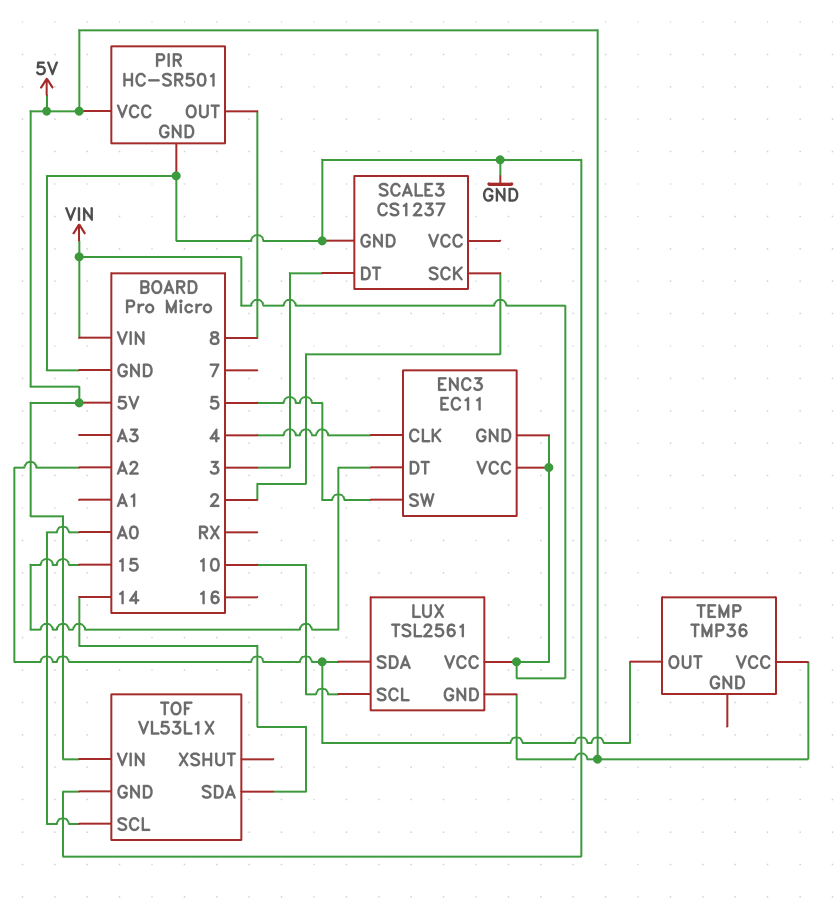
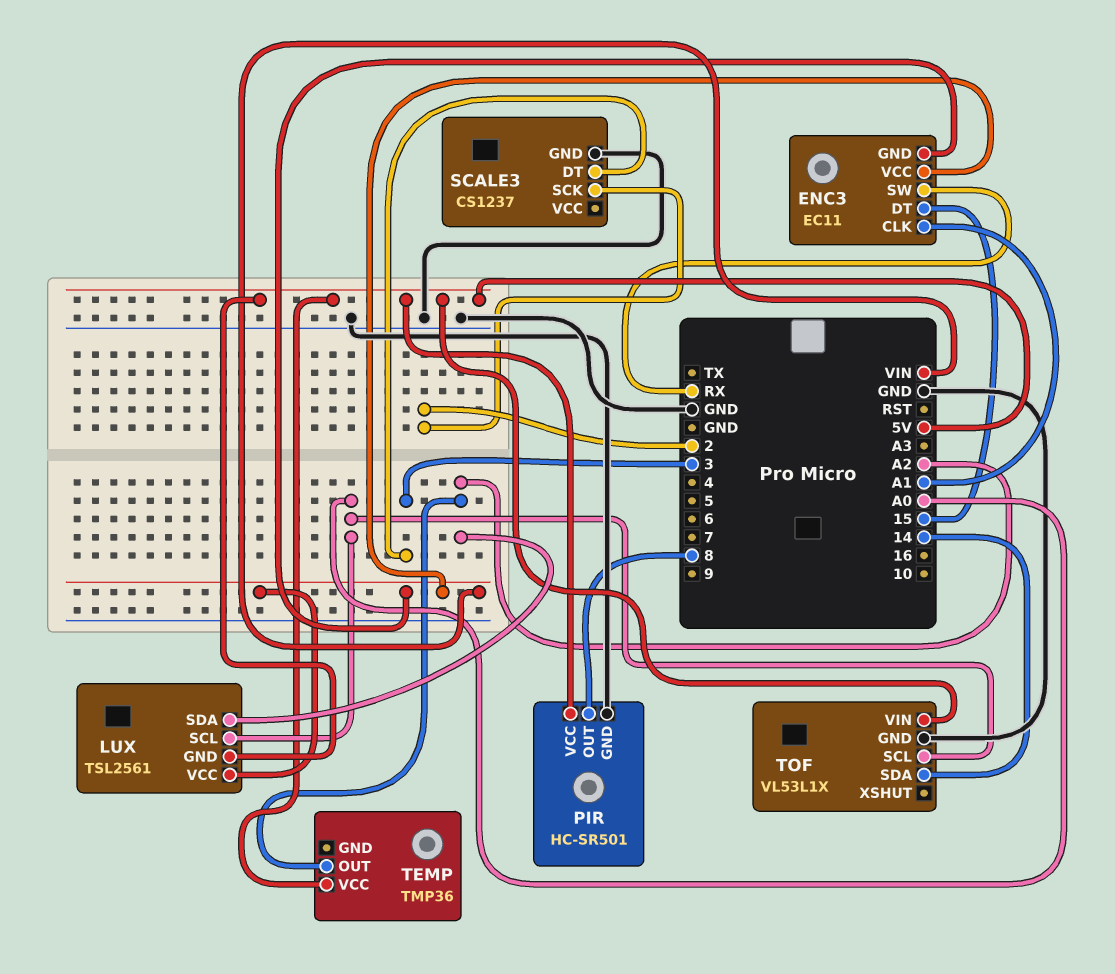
ENC3 pin CLK: 4 -> A1
ENC3 pin SW: 5 -> RX
LUX pin SCL: 10 -> A0

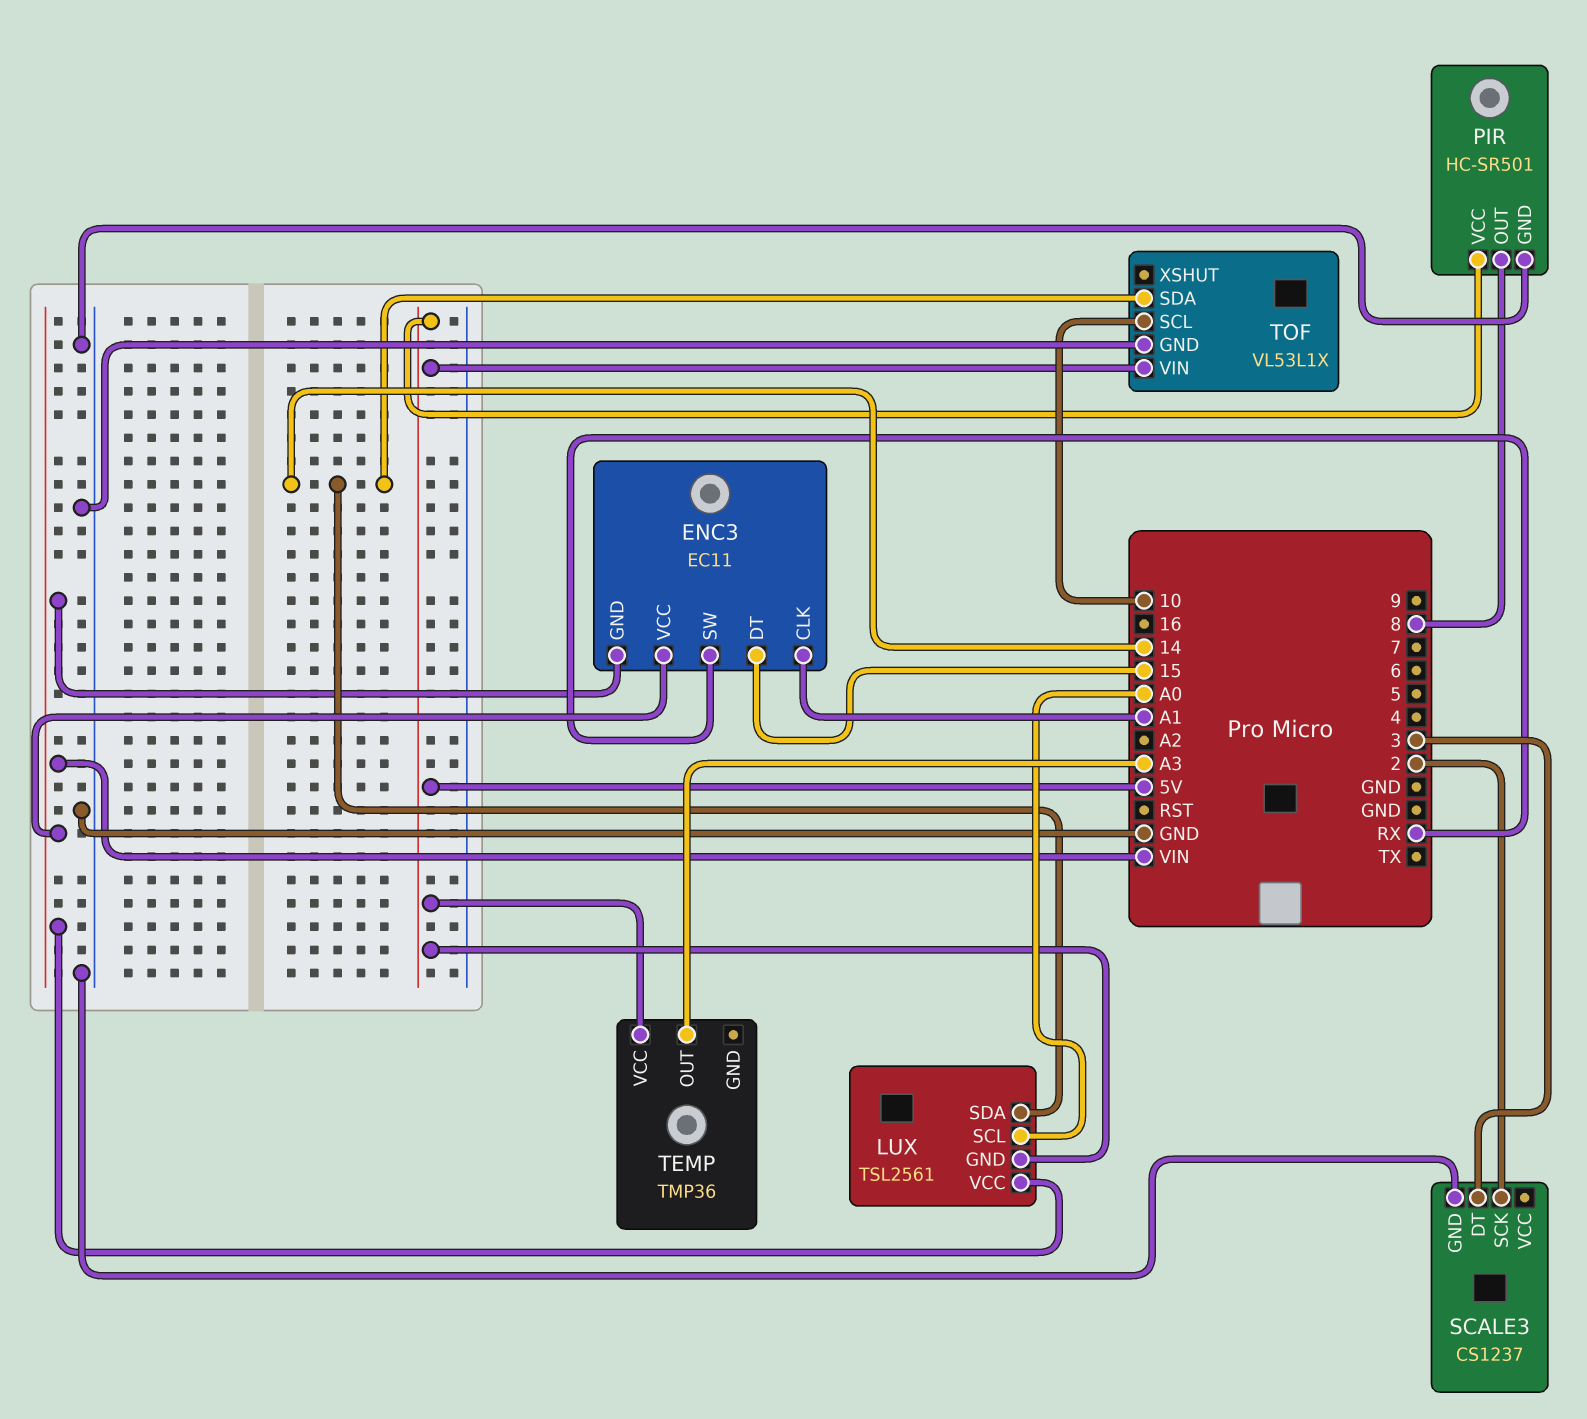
LUX pin SDA: A2 -> 14
TEMP pin OUT: A2 -> A3
TOF pin SCL: A0 -> 10

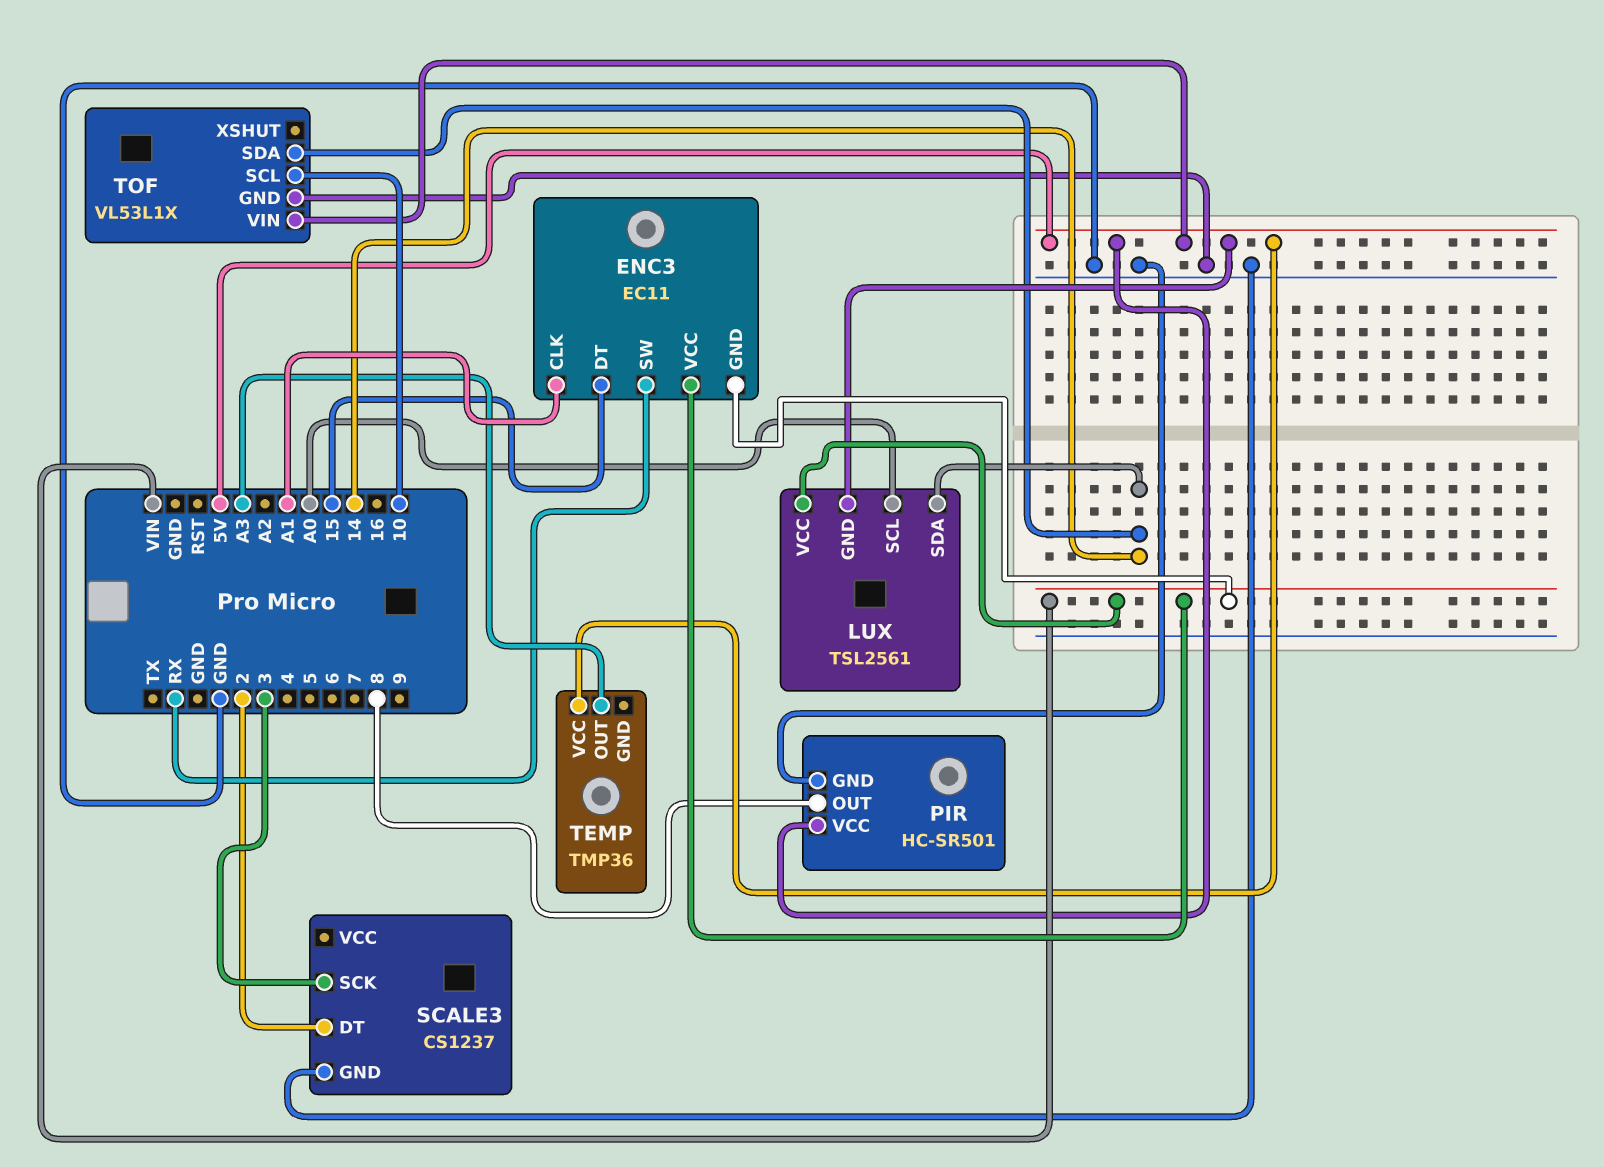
SCALE3 pin DT: 3 -> 2
SCALE3 pin SCK: 2 -> 3

